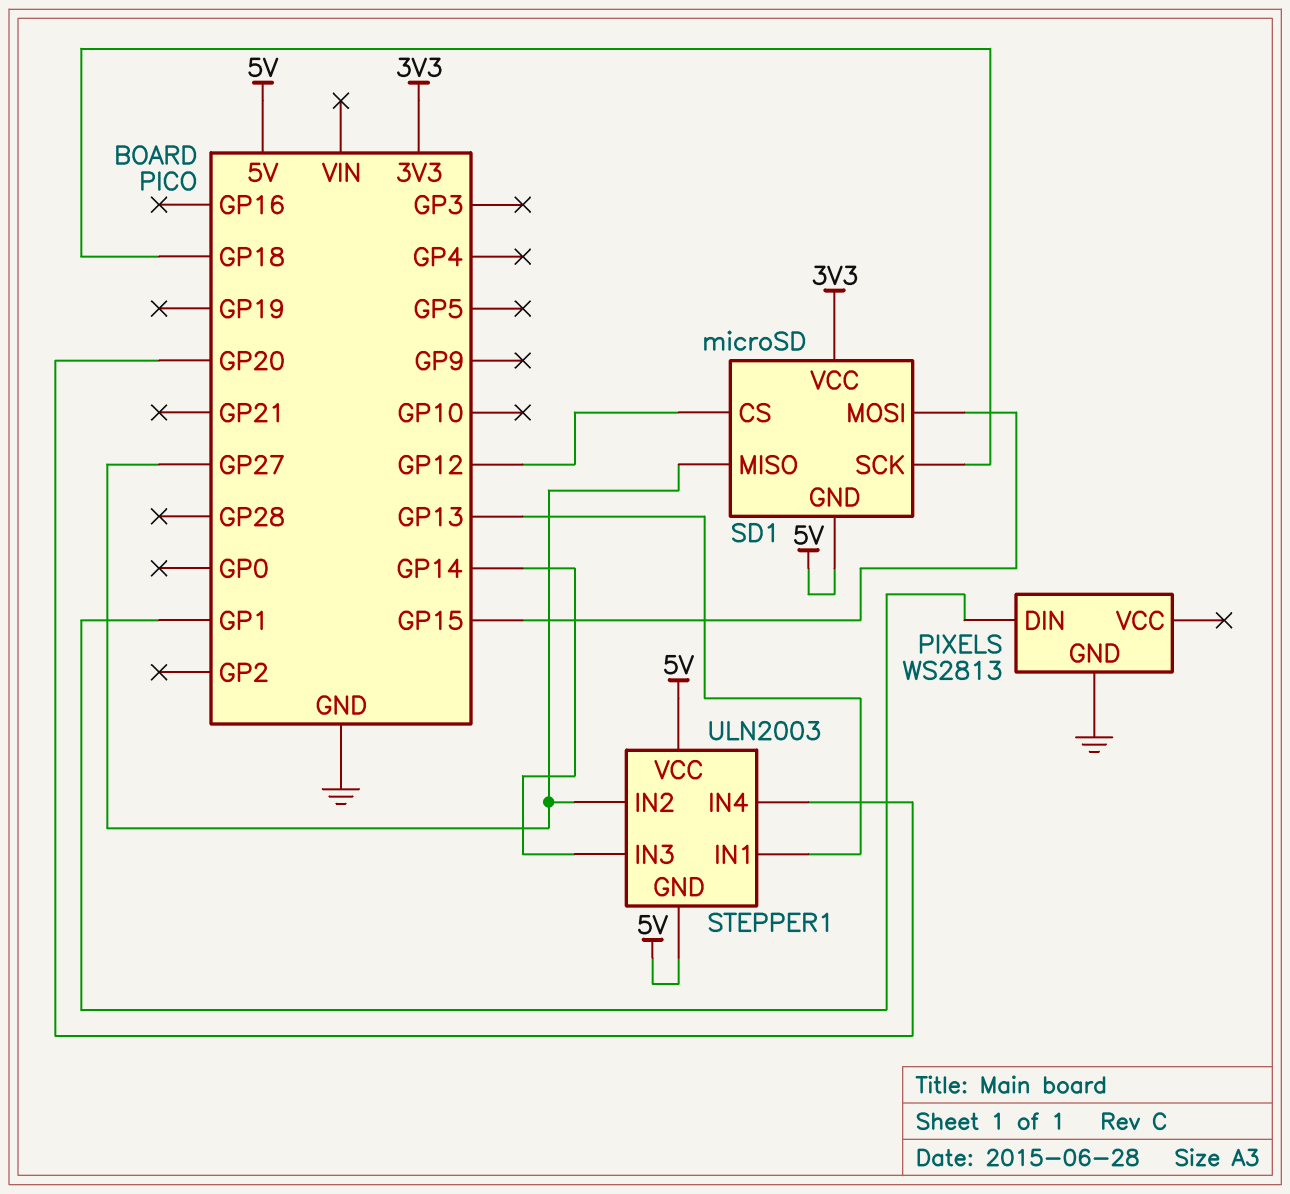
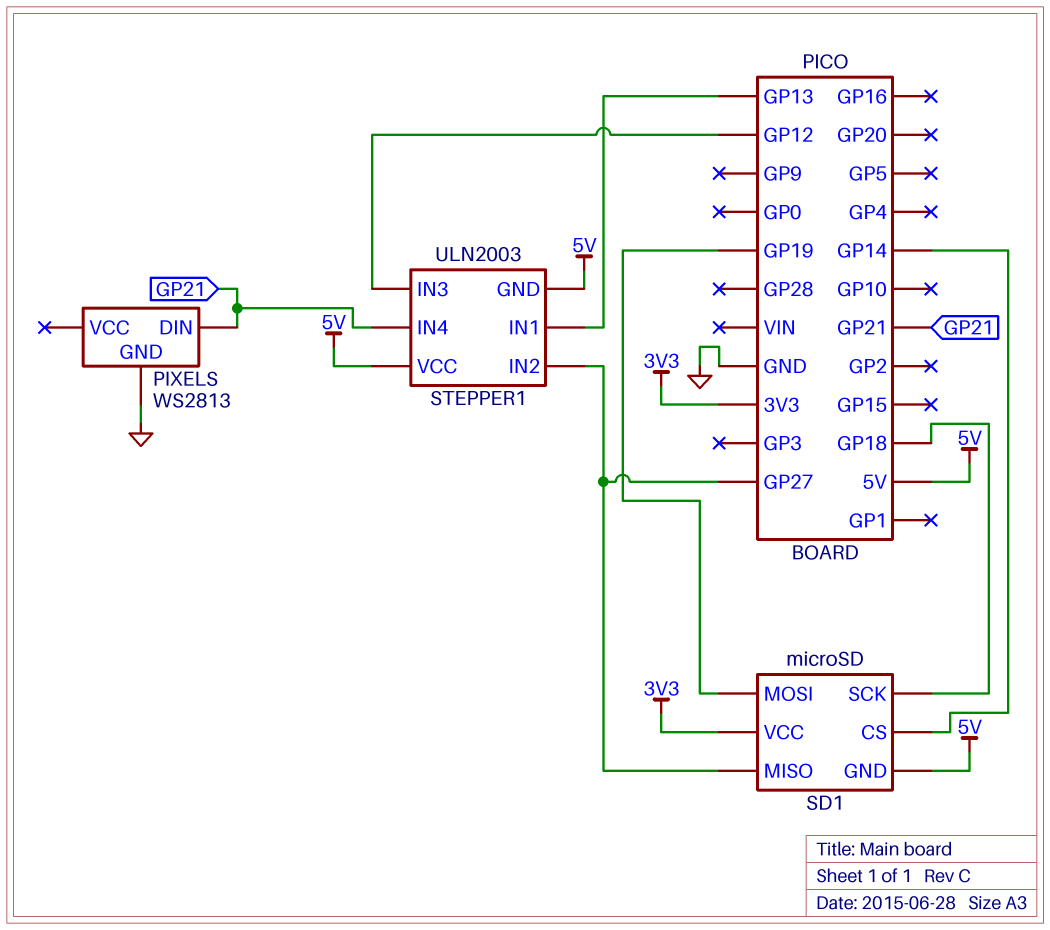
PIXELS pin DIN: GP1 -> GP21
SD1 pin CS: GP12 -> GP14
SD1 pin MOSI: GP15 -> GP19
STEPPER1 pin IN3: GP14 -> GP12
STEPPER1 pin IN4: GP20 -> GP21

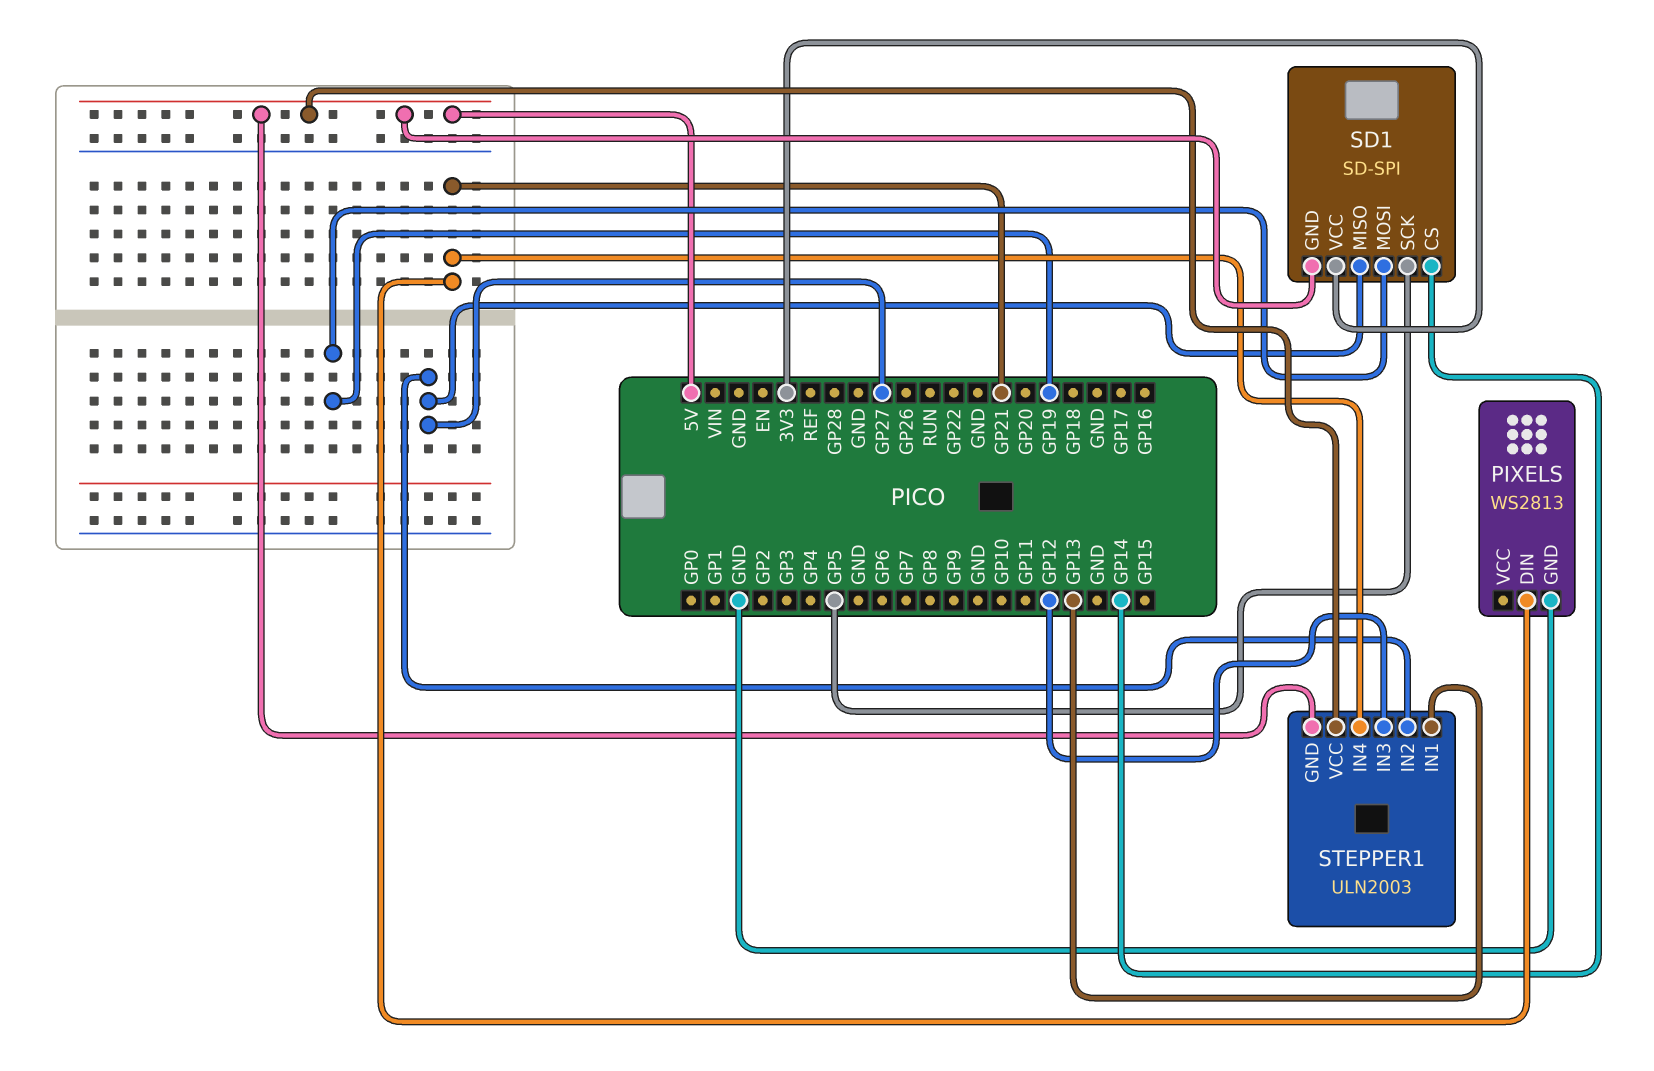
SD1: microSD -> SD-SPI
SD1 pin SCK: GP18 -> GP5

